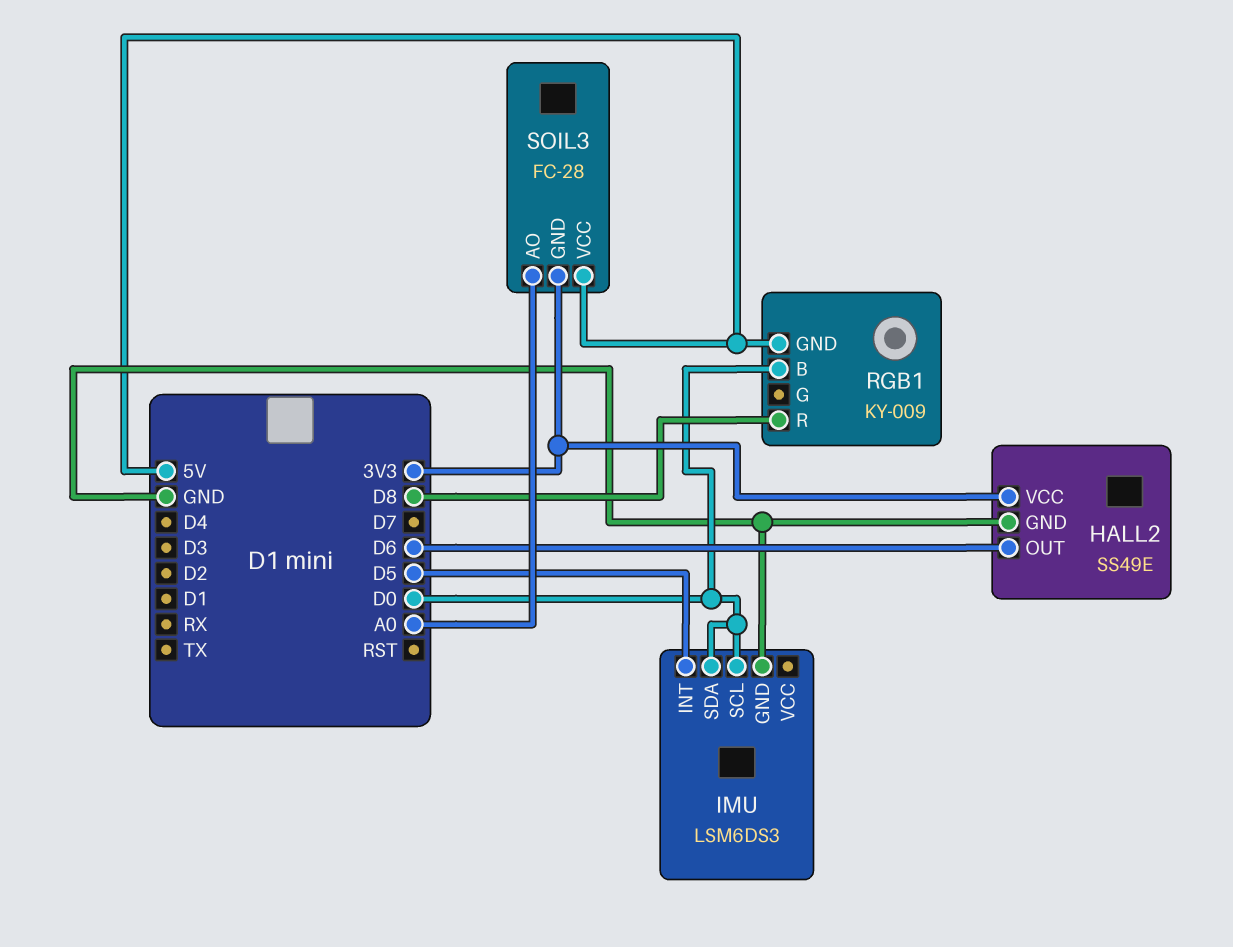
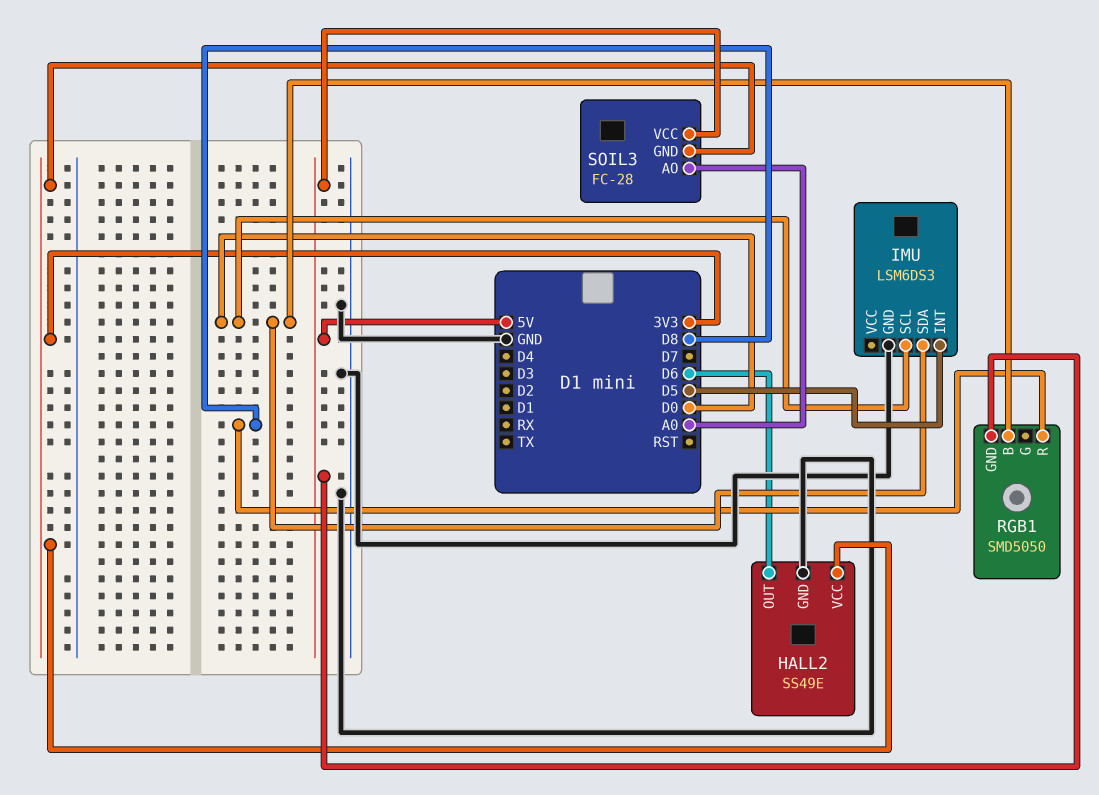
RGB1: KY-009 -> SMD5050

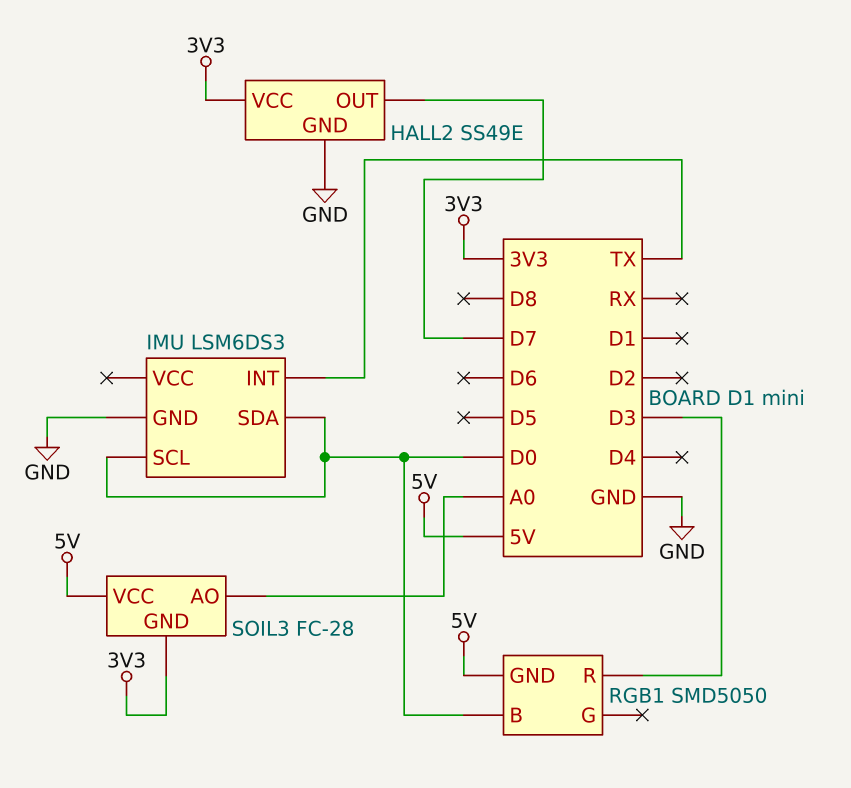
HALL2 pin OUT: D6 -> D7
IMU pin INT: D5 -> TX
RGB1 pin R: D8 -> D3

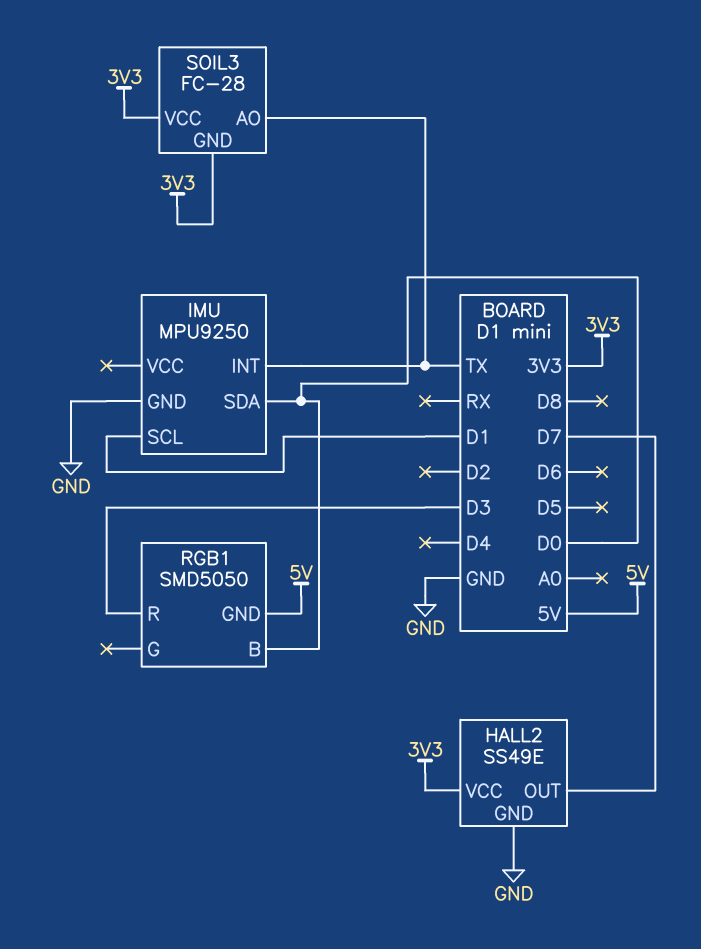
IMU: LSM6DS3 -> MPU9250
IMU pin SCL: D0 -> D1
SOIL3 pin AO: A0 -> TX
SOIL3 pin VCC: 5V -> 3V3

